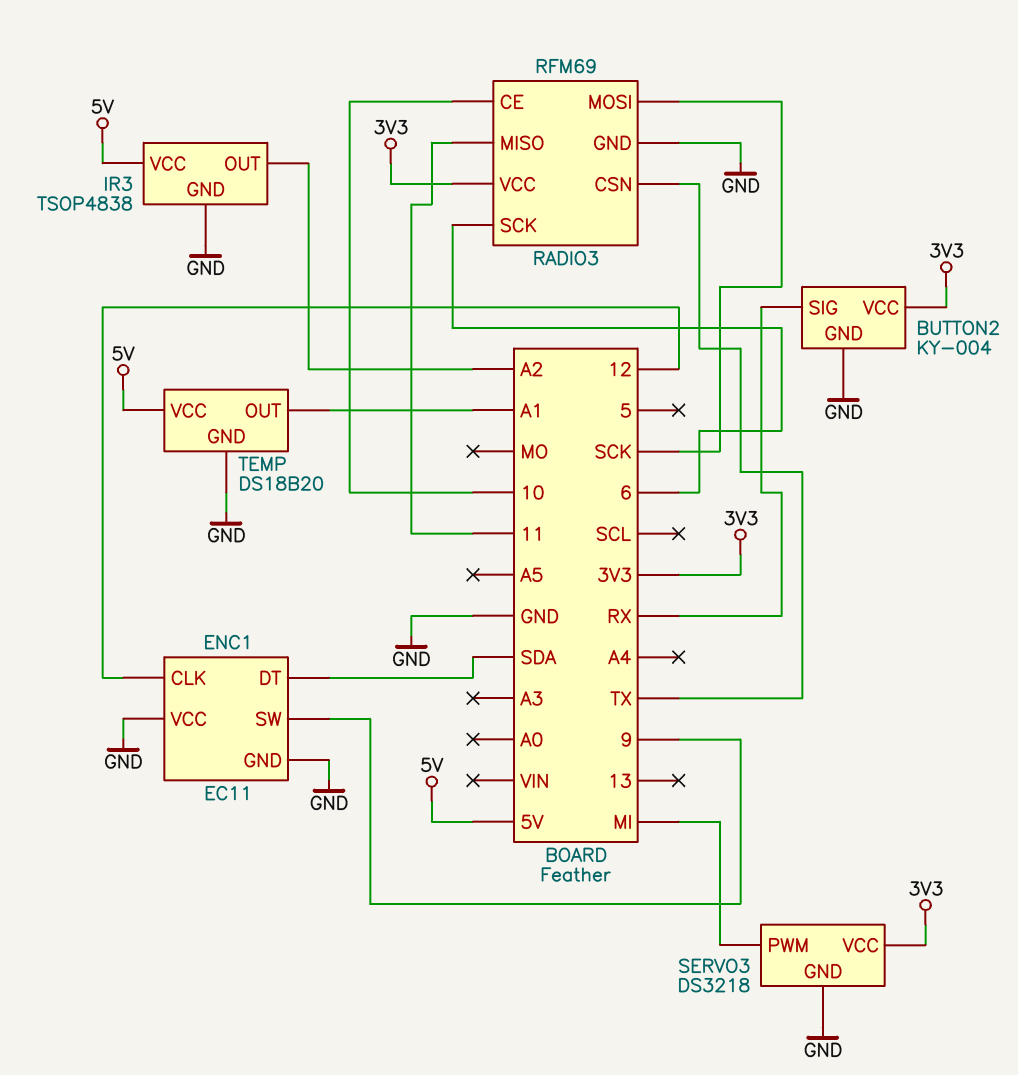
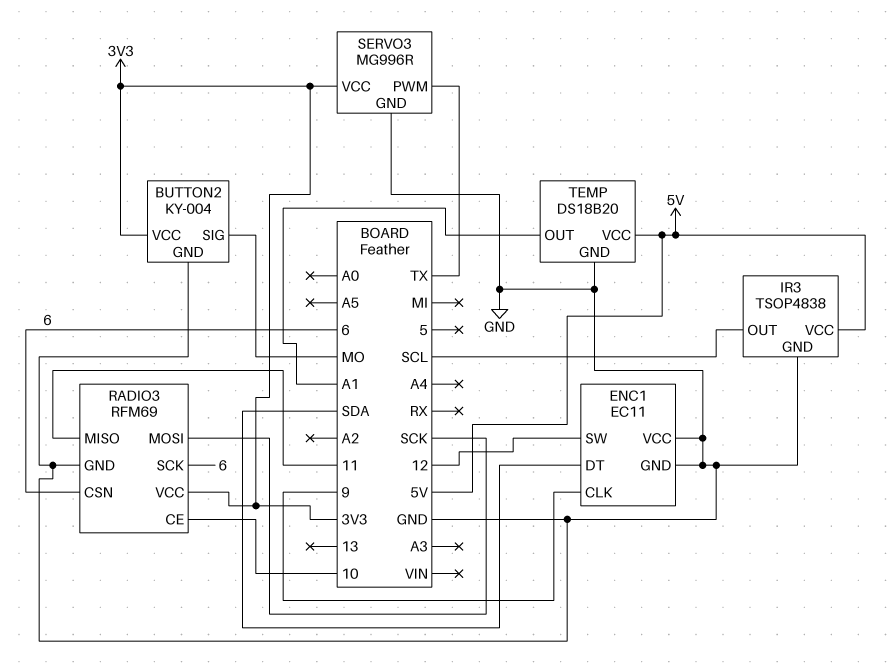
BUTTON2 pin SIG: RX -> MO
ENC1 pin CLK: 12 -> 9
ENC1 pin SW: 9 -> 12
IR3 pin OUT: A2 -> SCL
RADIO3 pin CSN: TX -> 6
SERVO3: DS3218 -> MG996R
SERVO3 pin PWM: MI -> TX

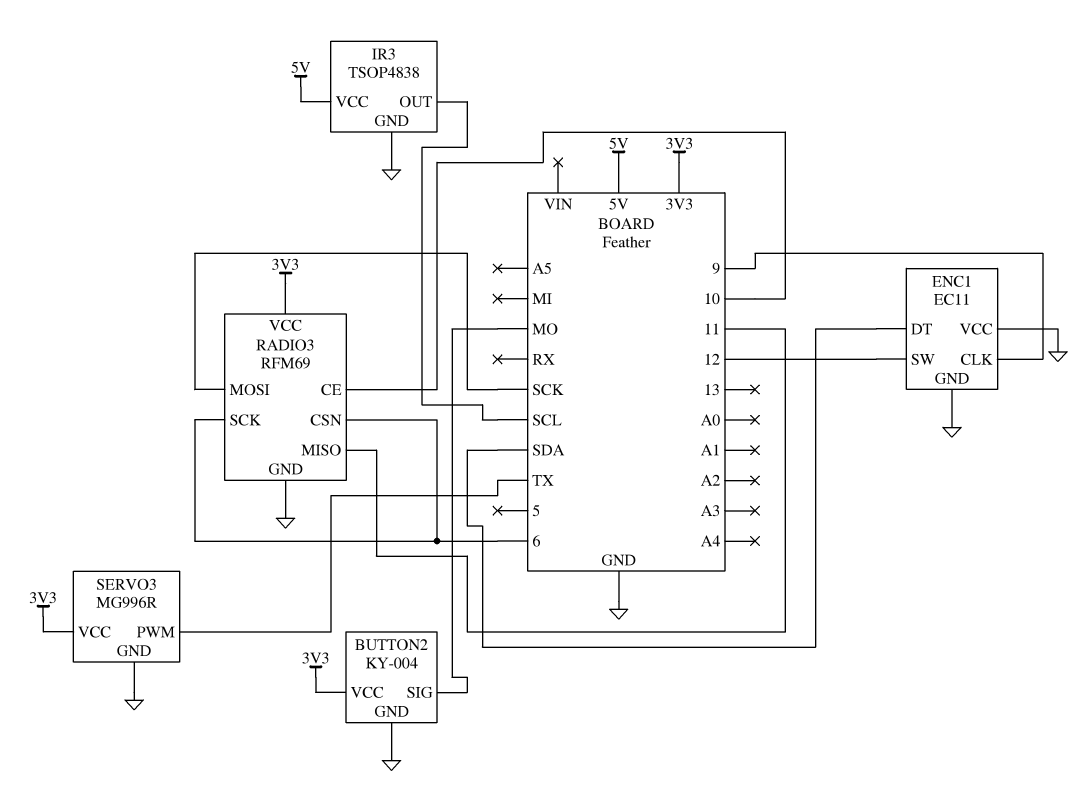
TEMP: DS18B20 -> none
TEMP pin GND: GND -> none
TEMP pin OUT: A1 -> none
TEMP pin VCC: 5V -> none

